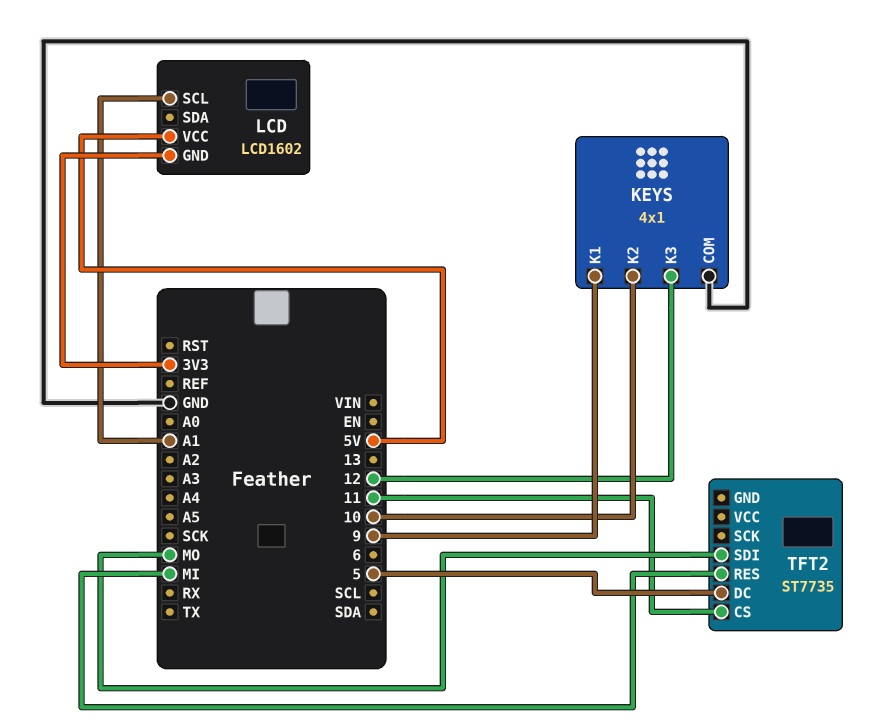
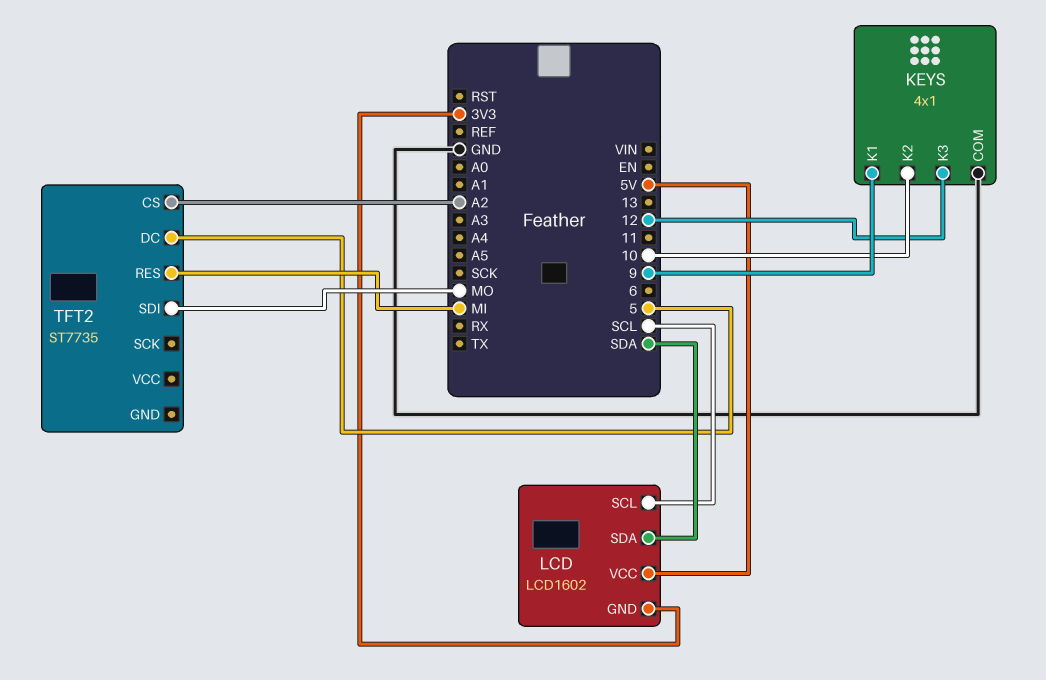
LCD pin SCL: A1 -> SCL
LCD pin SDA: none -> SDA
TFT2 pin CS: 11 -> A2

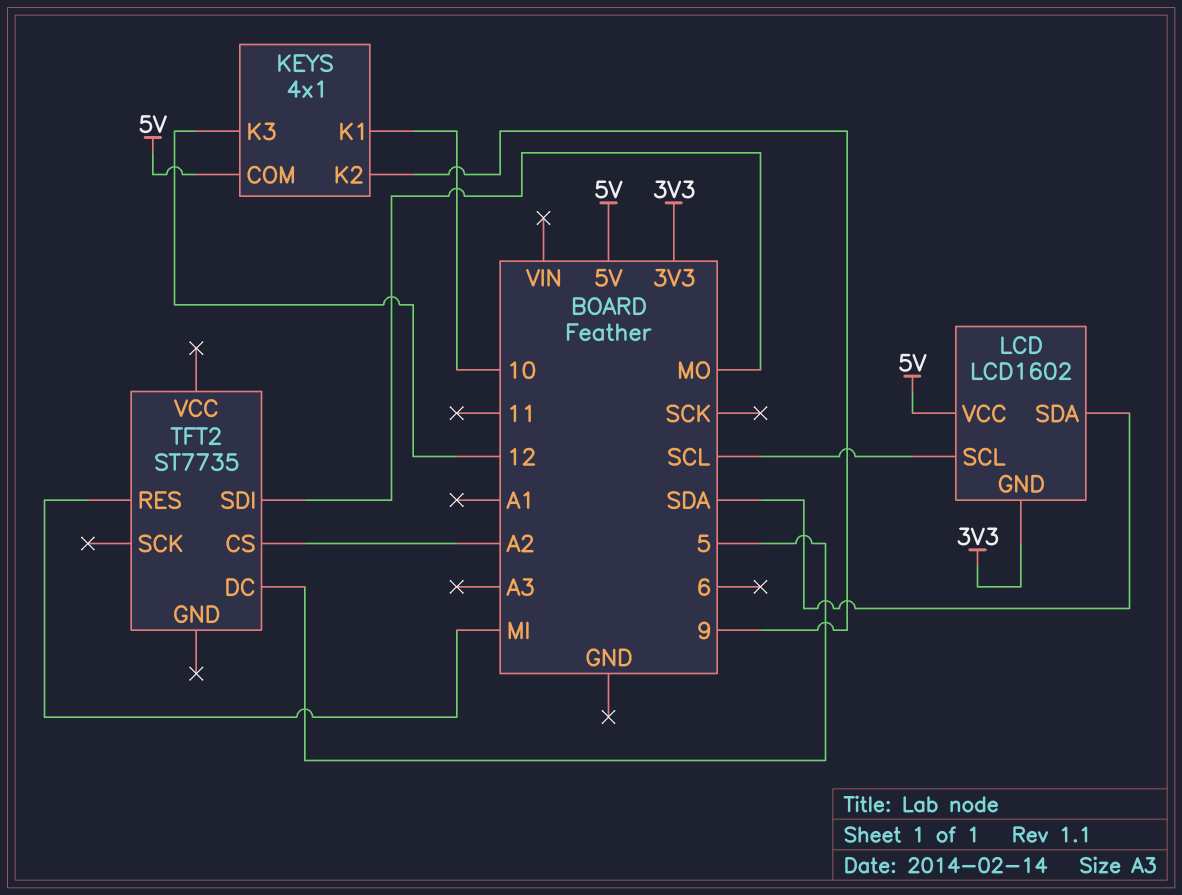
KEYS pin COM: GND -> 5V
KEYS pin K1: 9 -> 10
KEYS pin K2: 10 -> 9

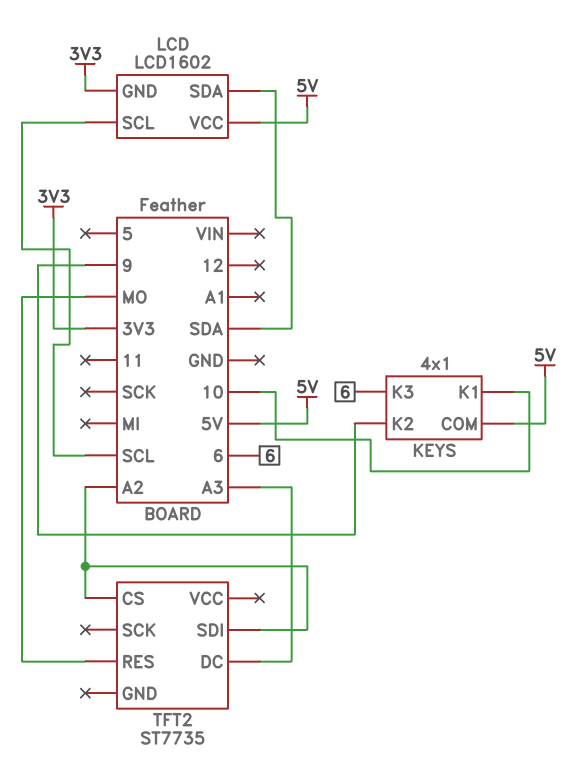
KEYS pin K3: 12 -> 6
TFT2 pin DC: 5 -> A3
TFT2 pin RES: MI -> MO
TFT2 pin SDI: MO -> A2

